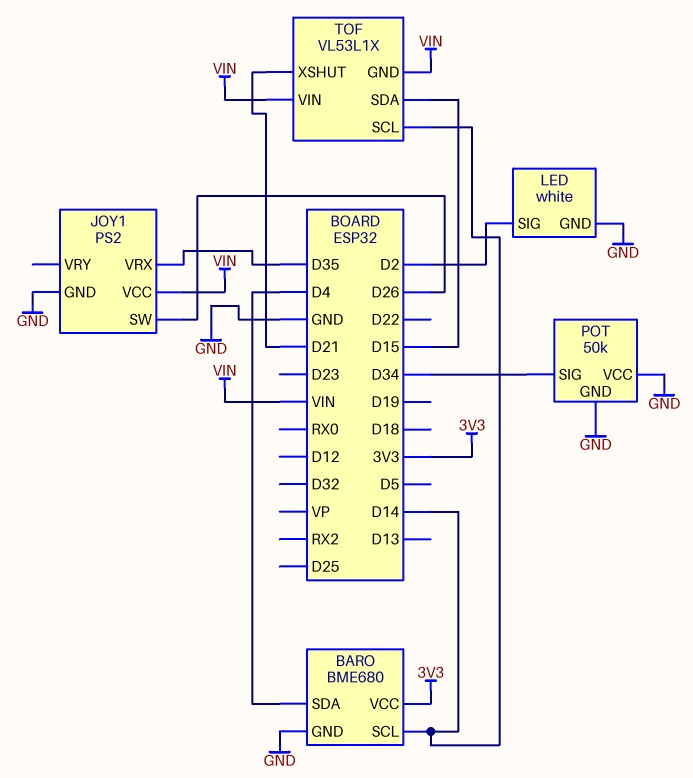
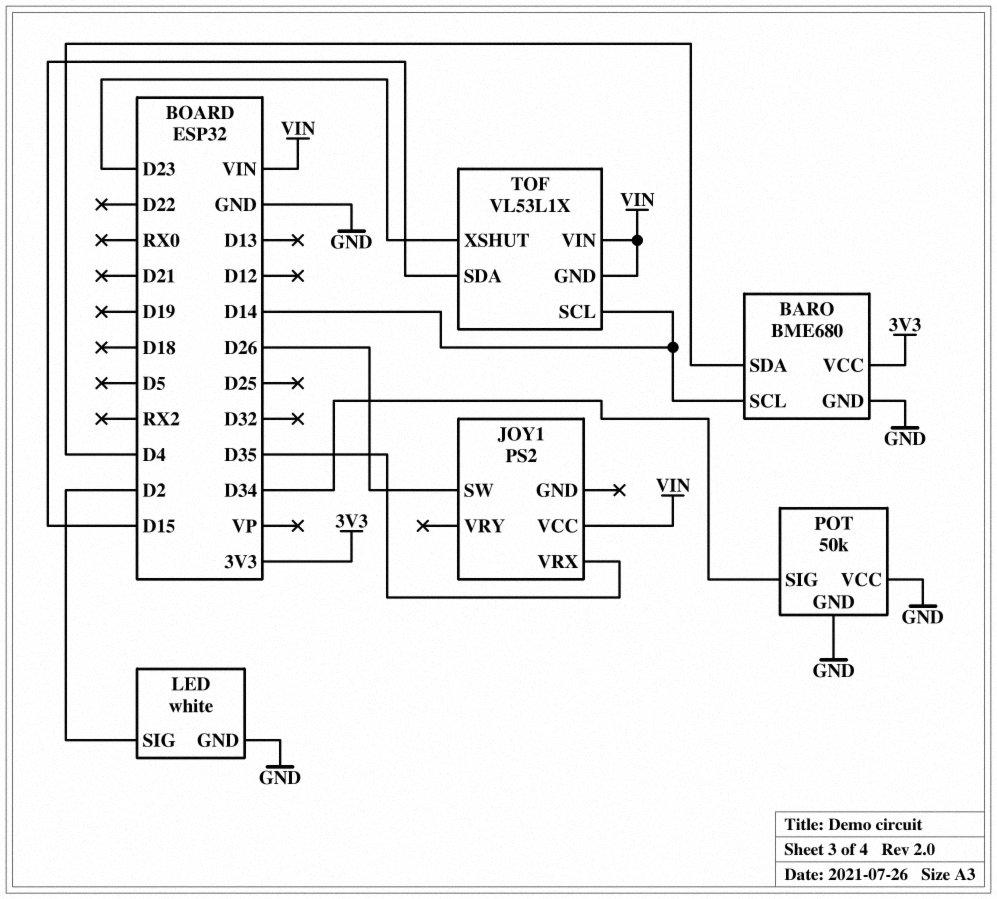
JOY1 pin GND: GND -> none
TOF pin XSHUT: D21 -> D23

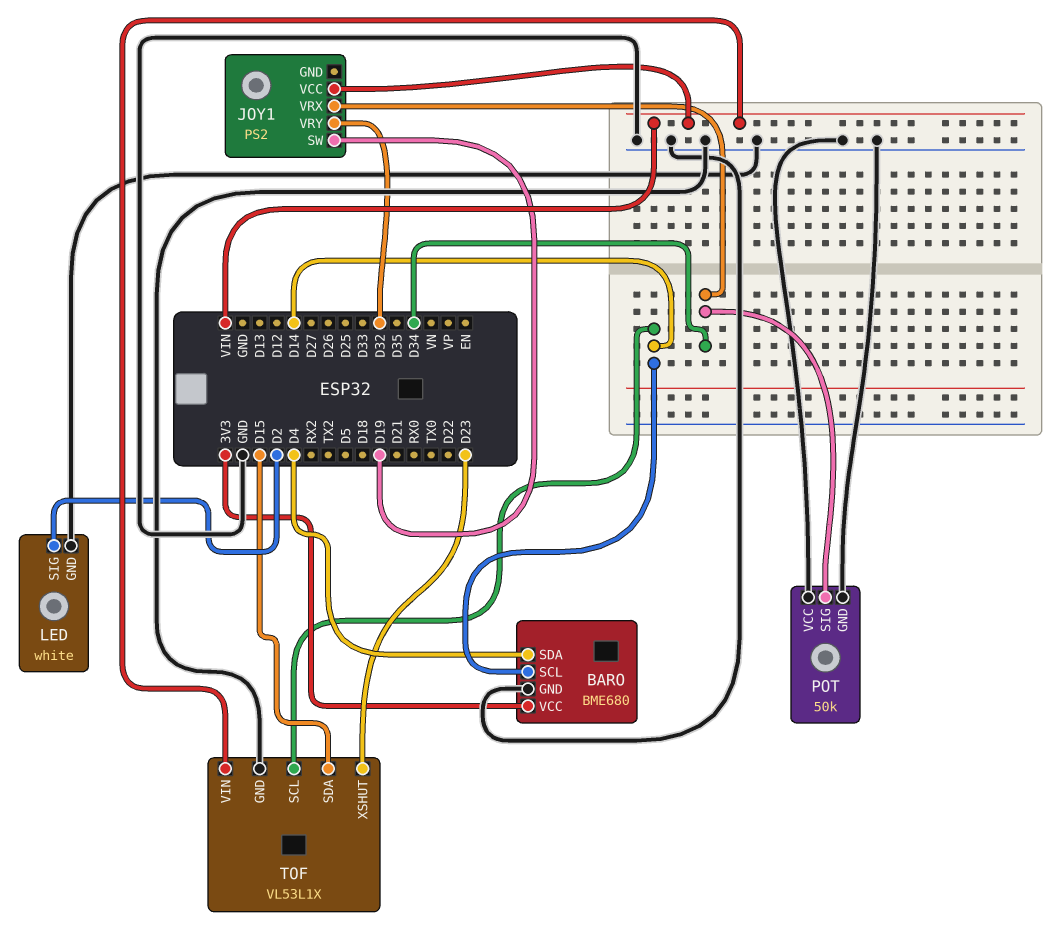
JOY1 pin SW: D26 -> D19
JOY1 pin VRX: D35 -> D34
JOY1 pin VRY: none -> D32
TOF pin GND: VIN -> GND

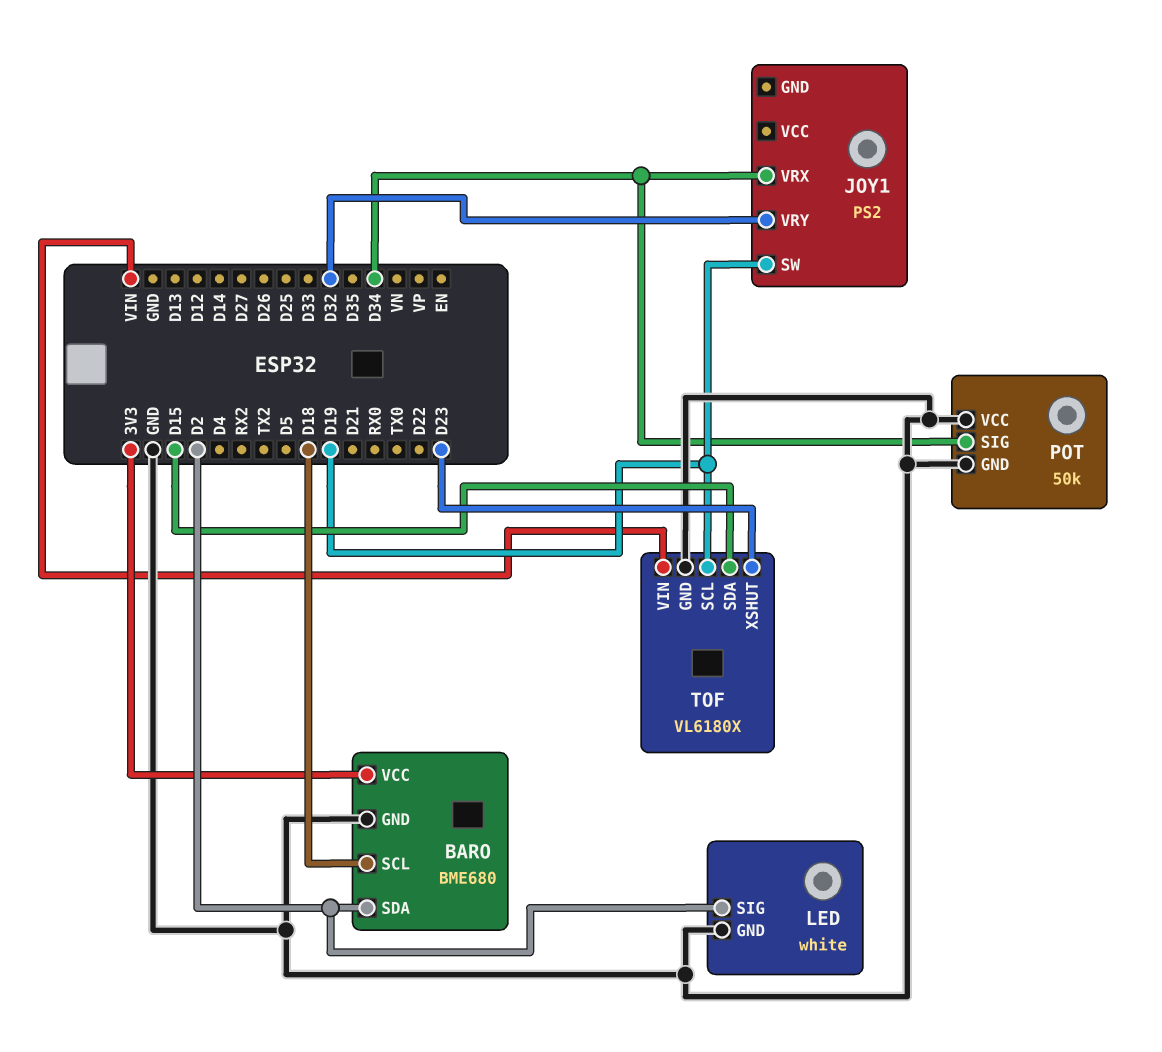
BARO pin SCL: D14 -> D18
BARO pin SDA: D4 -> D2
JOY1 pin VCC: VIN -> none
TOF: VL53L1X -> VL6180X
TOF pin SCL: D14 -> D19

